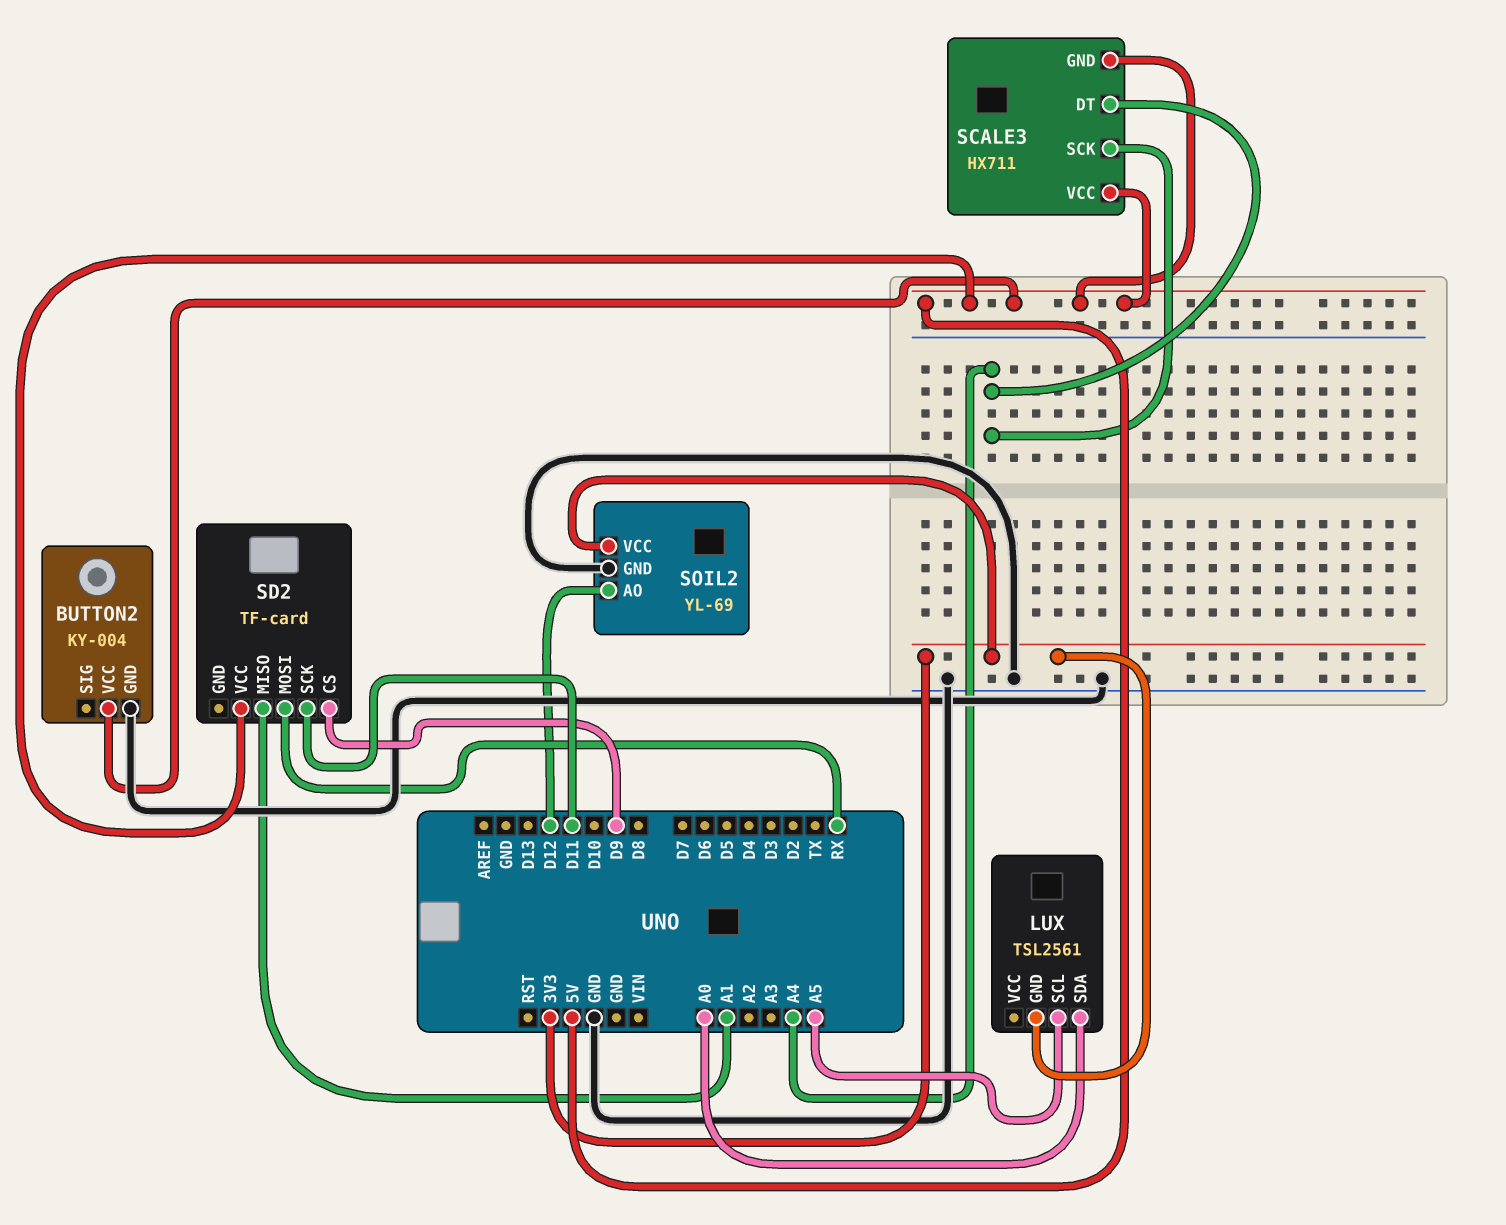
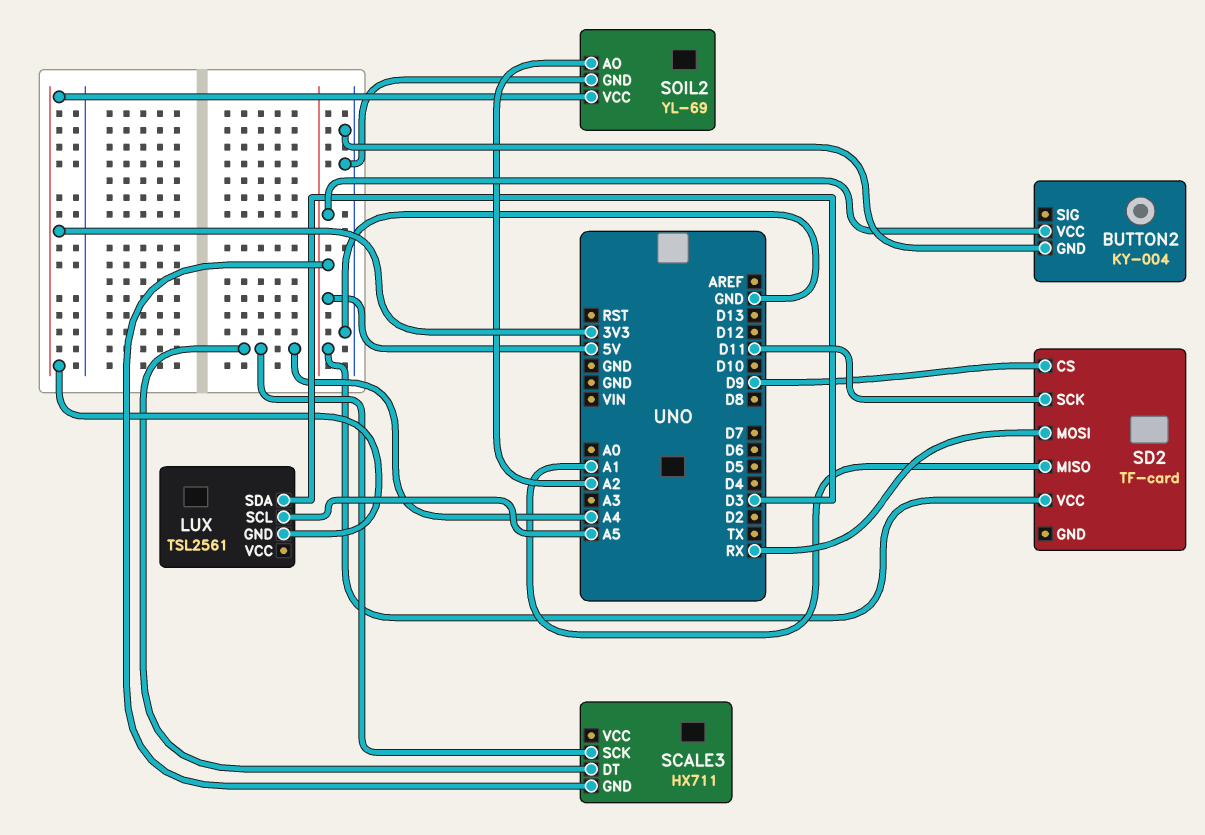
LUX pin SDA: A0 -> D3
SCALE3 pin VCC: 5V -> none
SOIL2 pin AO: D12 -> A2

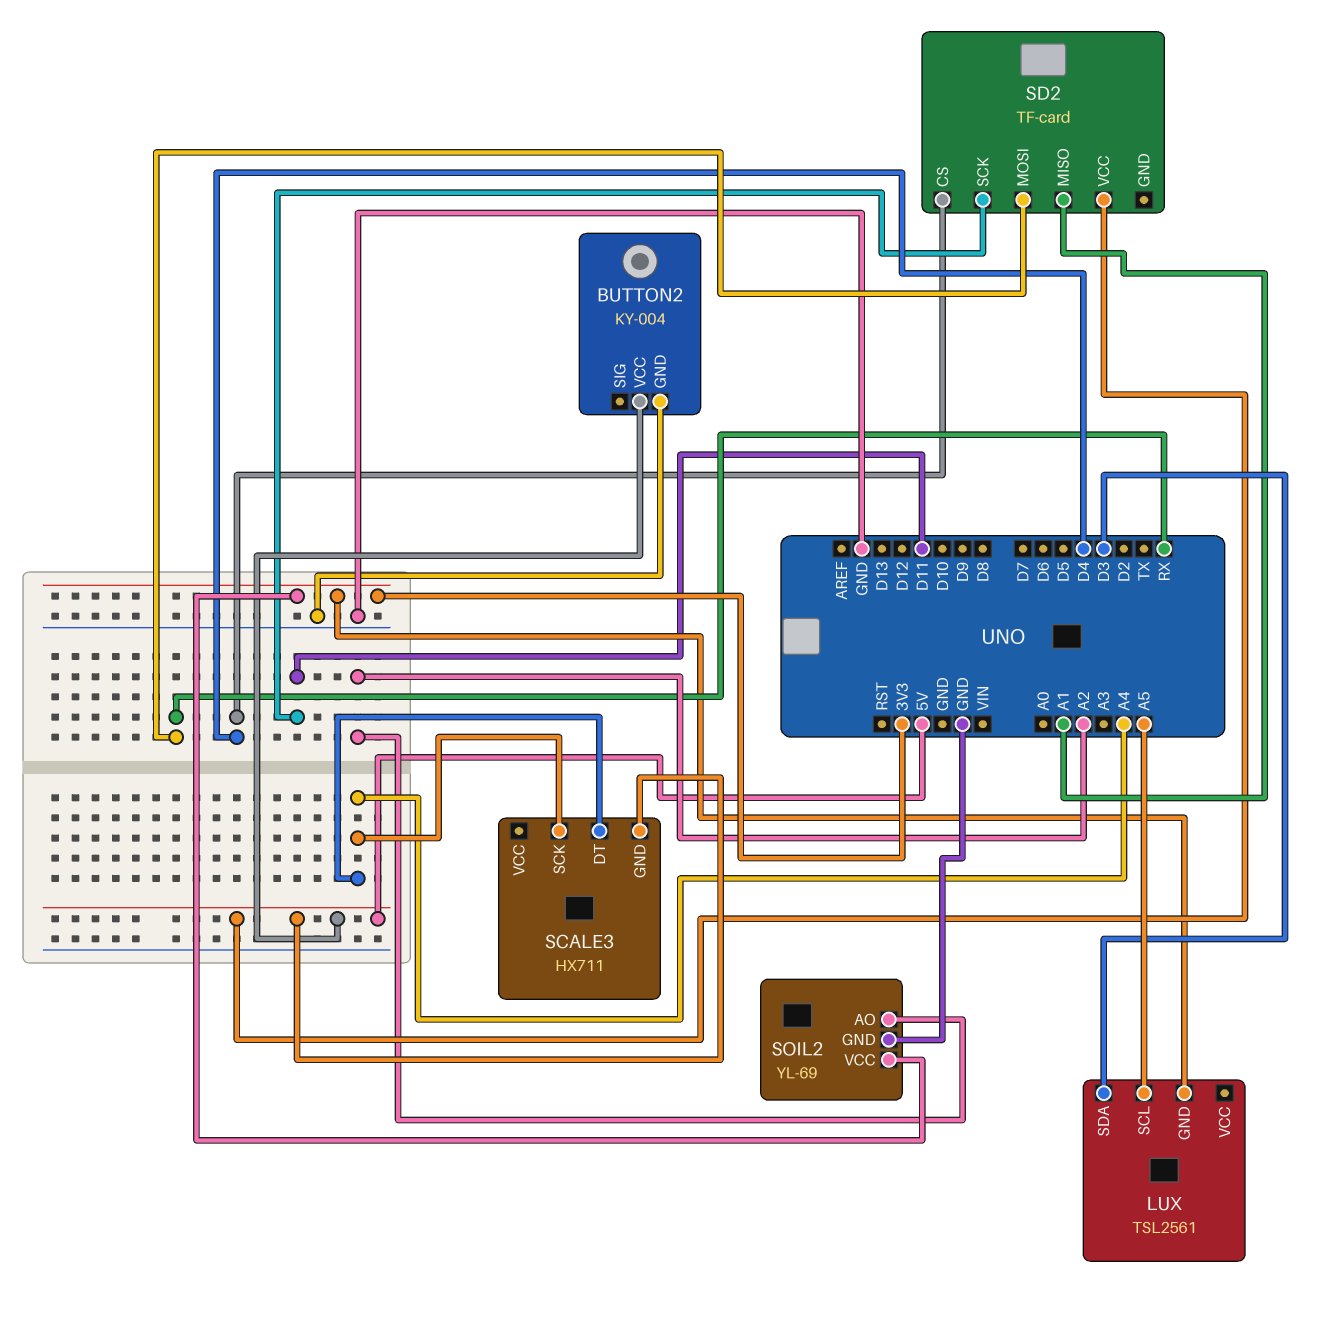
SD2 pin CS: D9 -> D4

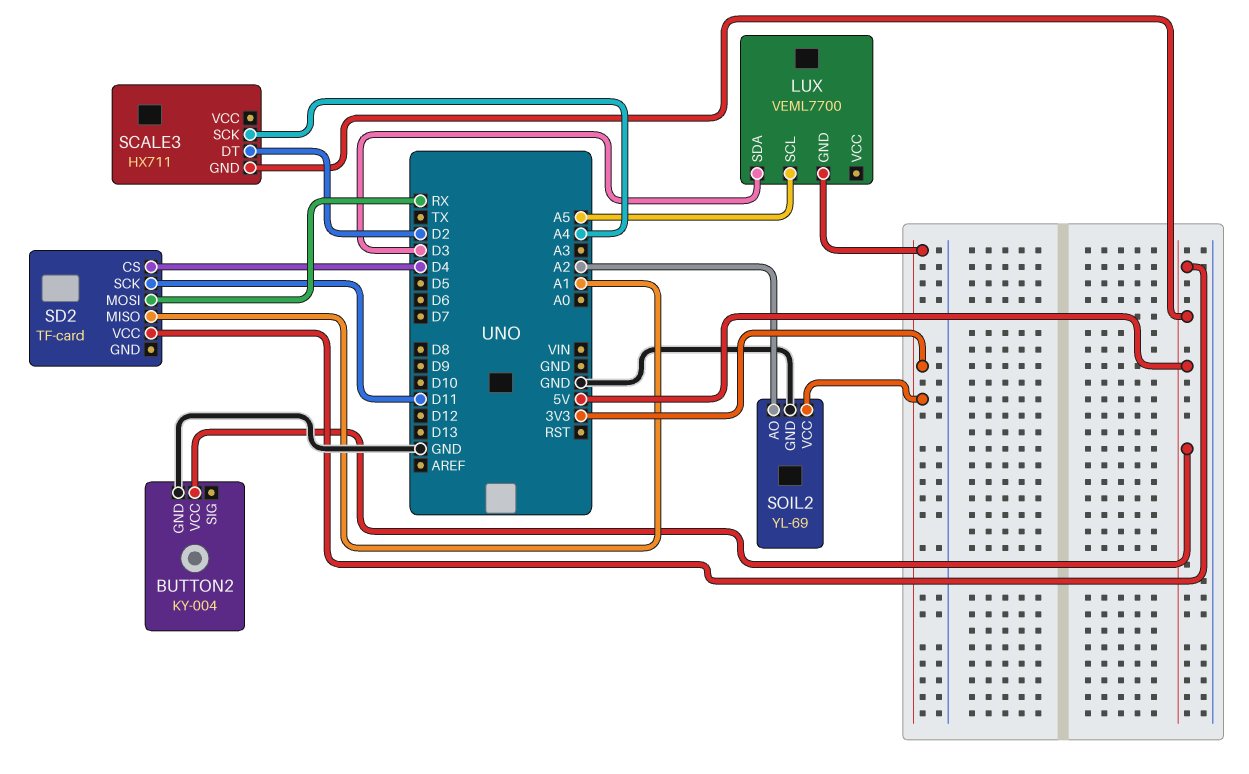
LUX: TSL2561 -> VEML7700
SCALE3 pin DT: A4 -> D2

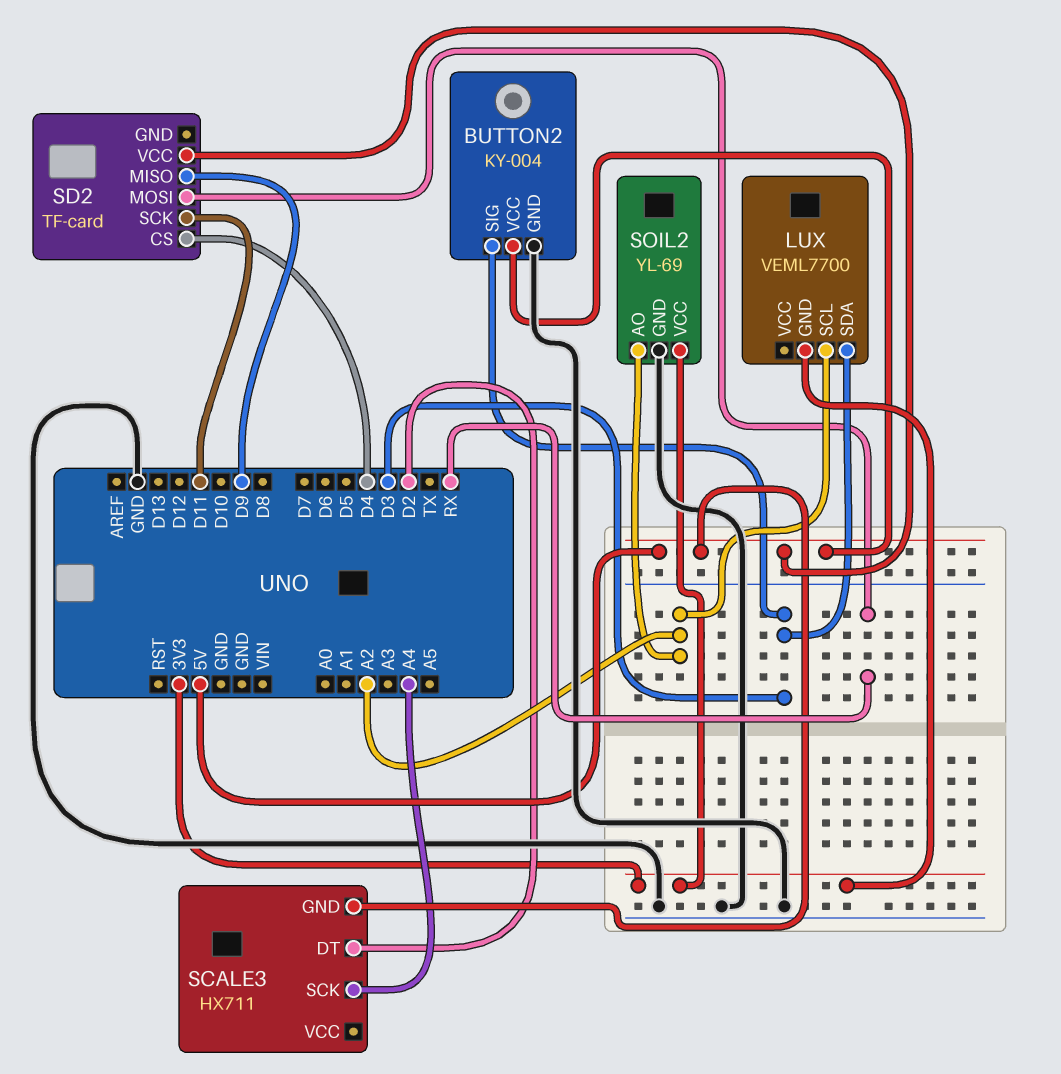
BUTTON2 pin SIG: none -> D3
LUX pin SCL: A5 -> A2
SD2 pin MISO: A1 -> D9

